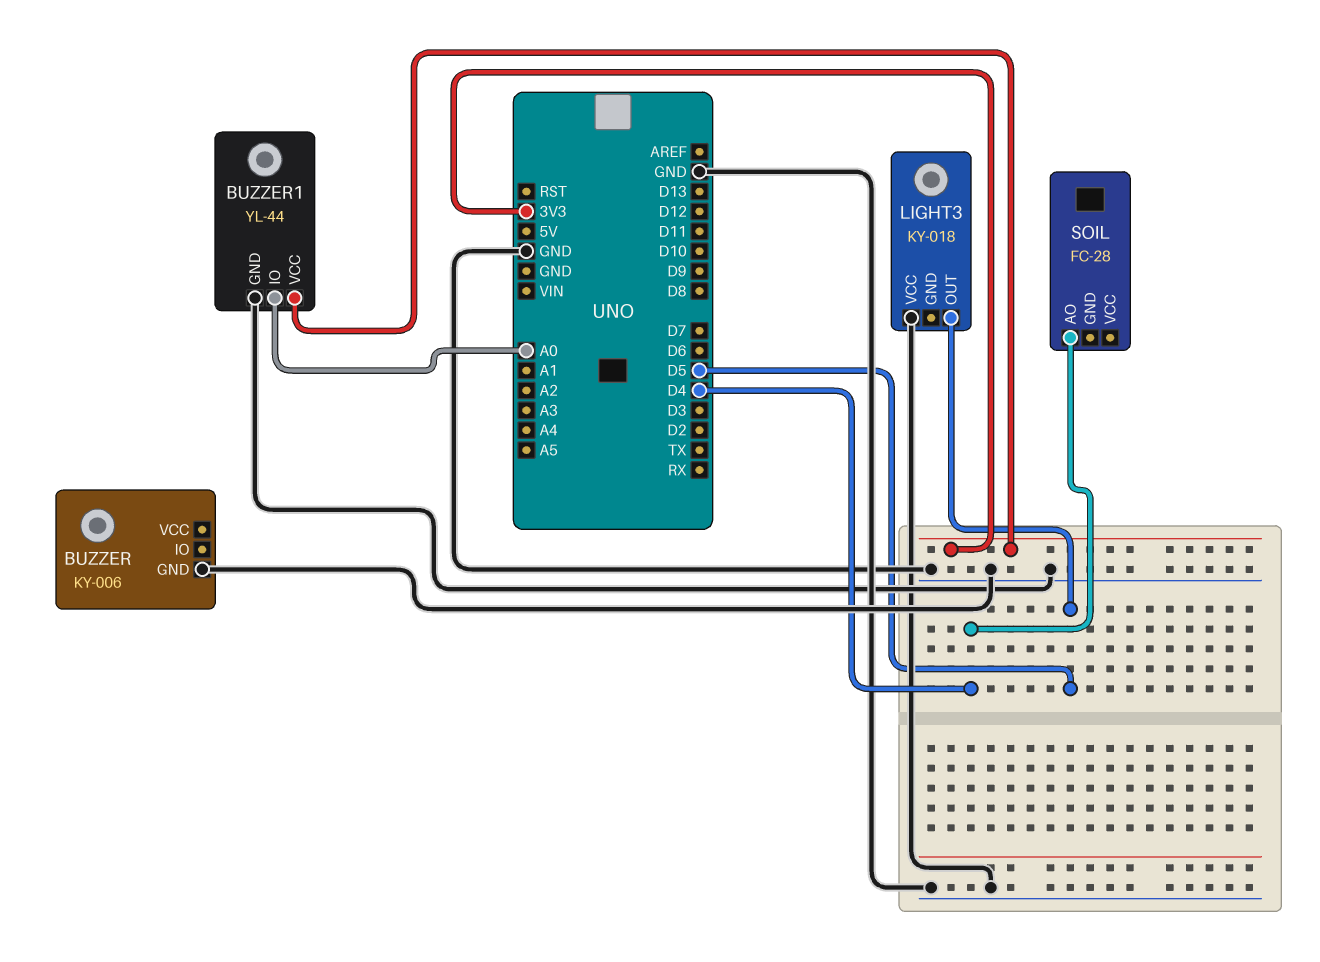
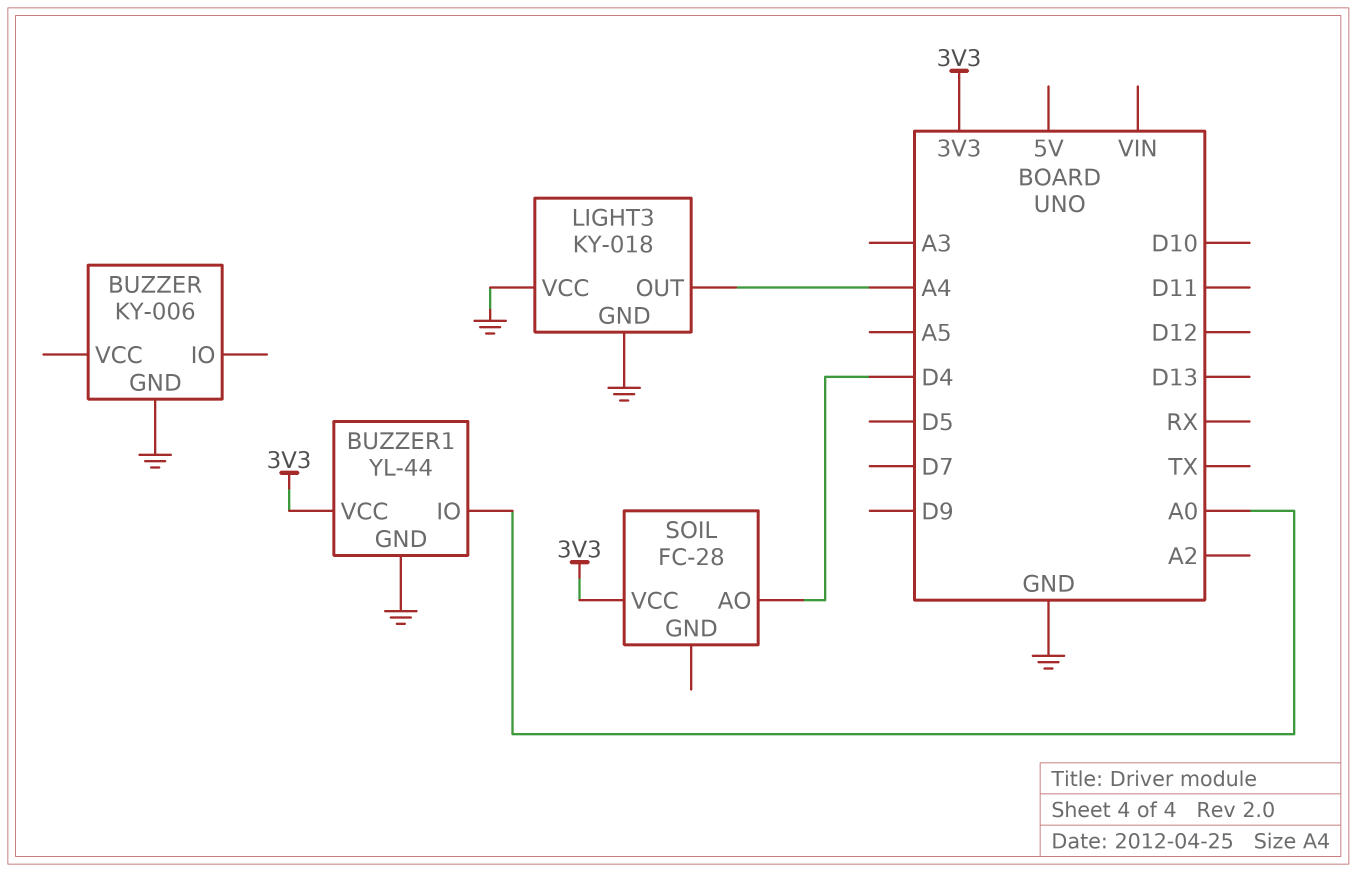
LIGHT3 pin GND: none -> GND
LIGHT3 pin OUT: D5 -> A4
SOIL pin VCC: none -> 3V3

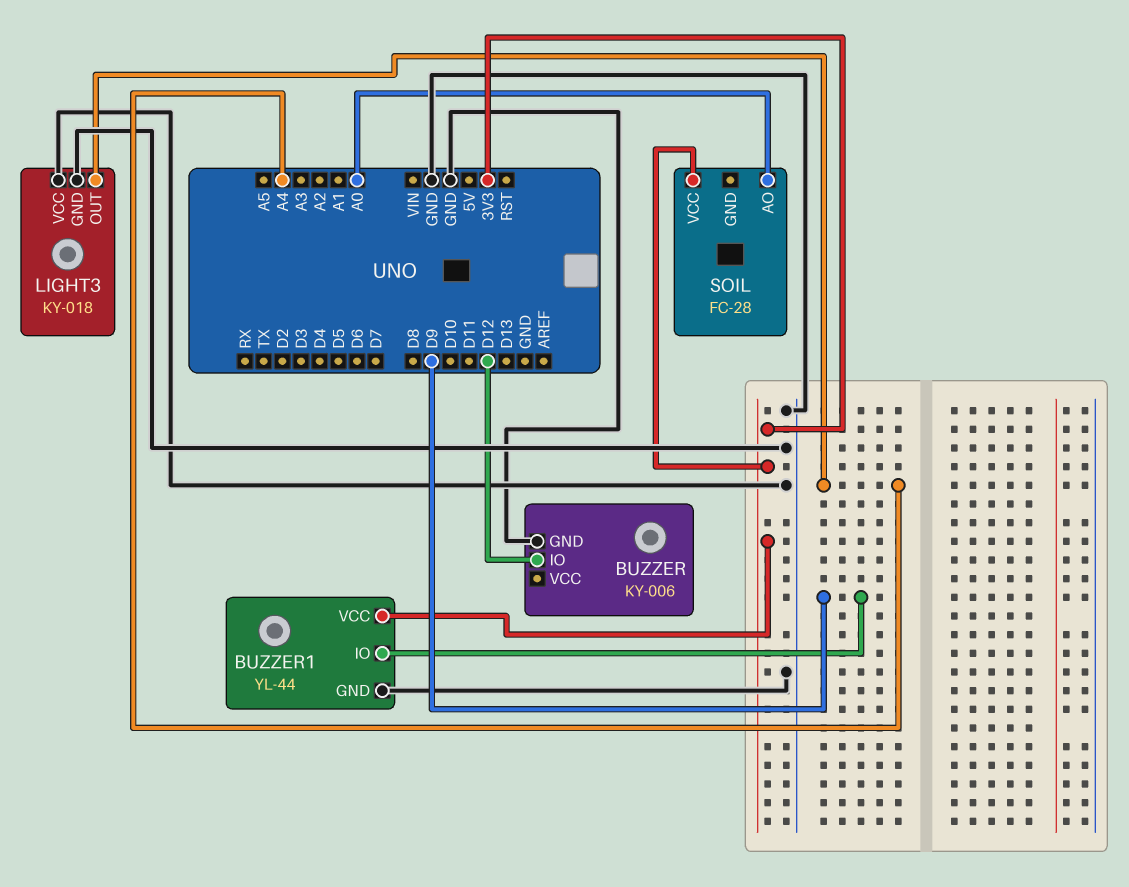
BUZZER pin IO: none -> D12
BUZZER1 pin IO: A0 -> D9
SOIL pin AO: D4 -> A0

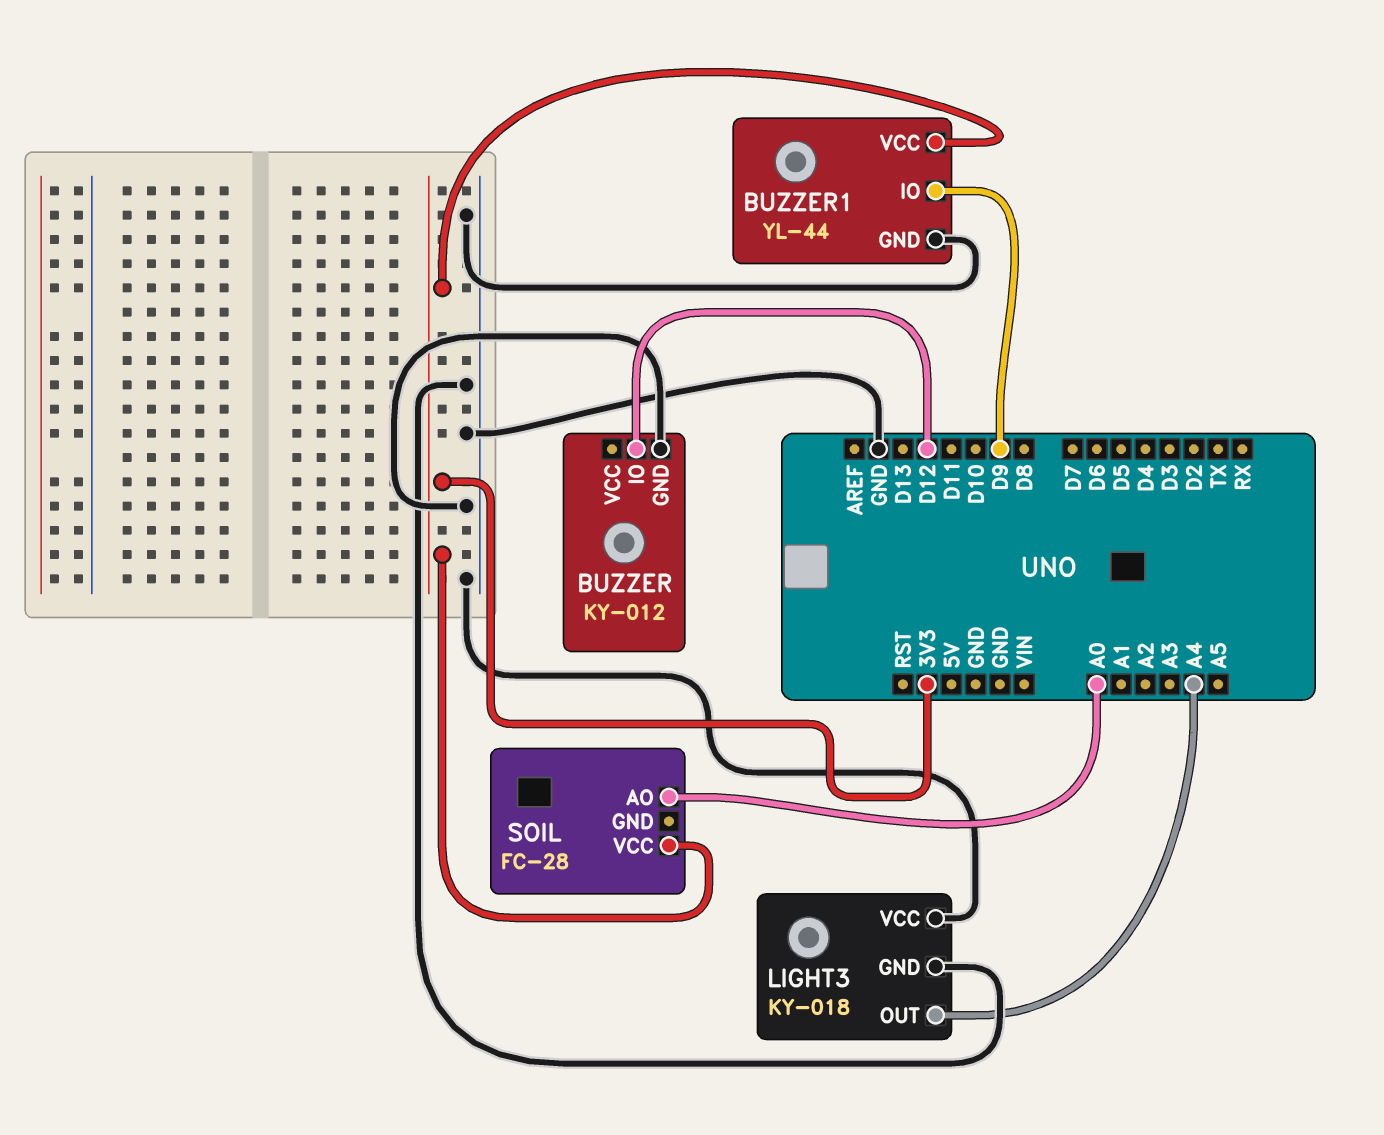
BUZZER: KY-006 -> KY-012

